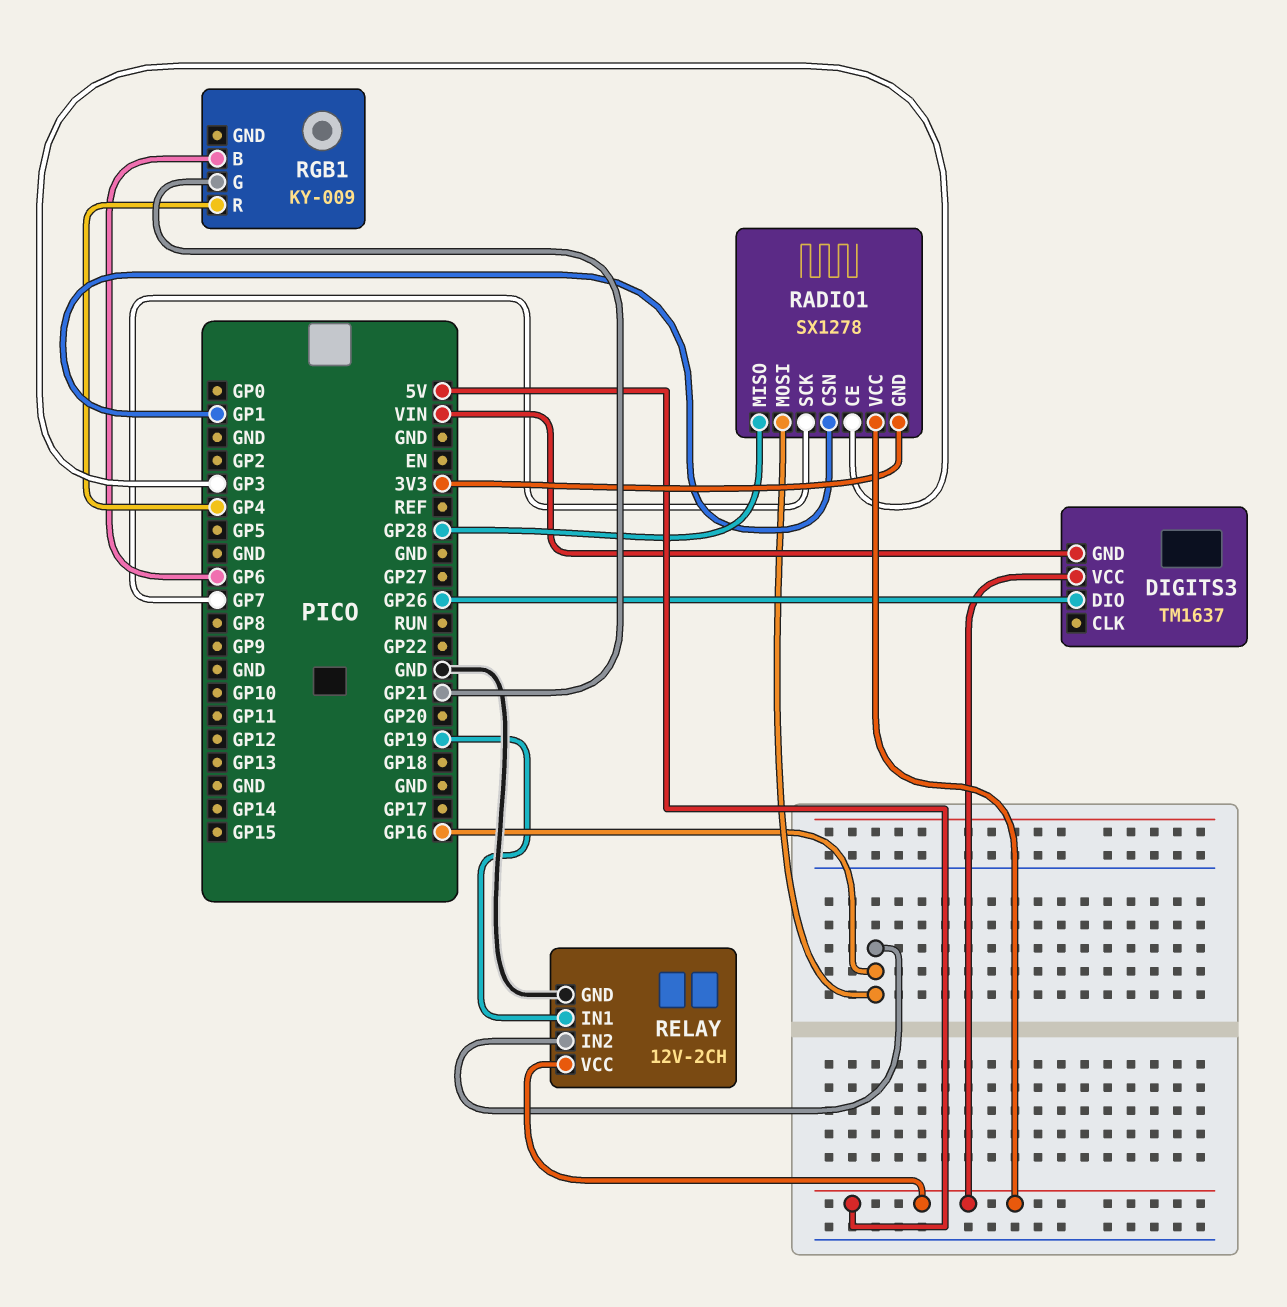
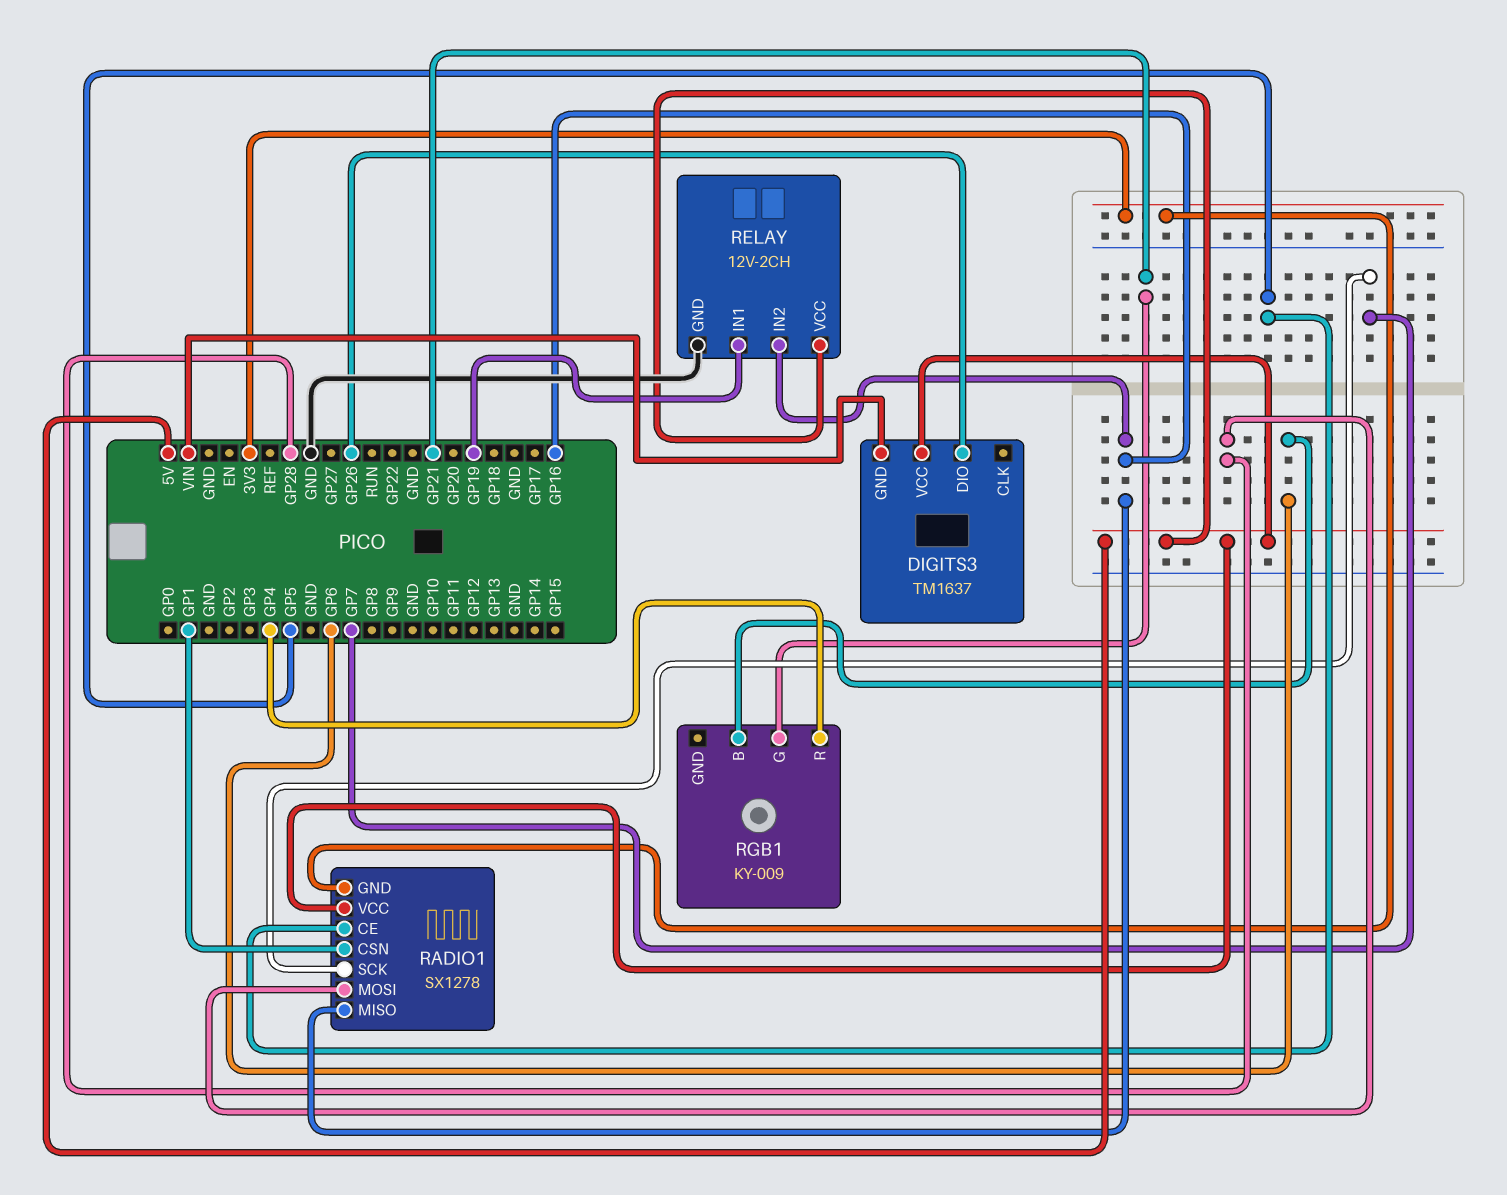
RADIO1 pin CE: GP3 -> GP5
RADIO1 pin MISO: GP28 -> GP16
RADIO1 pin MOSI: GP16 -> GP28

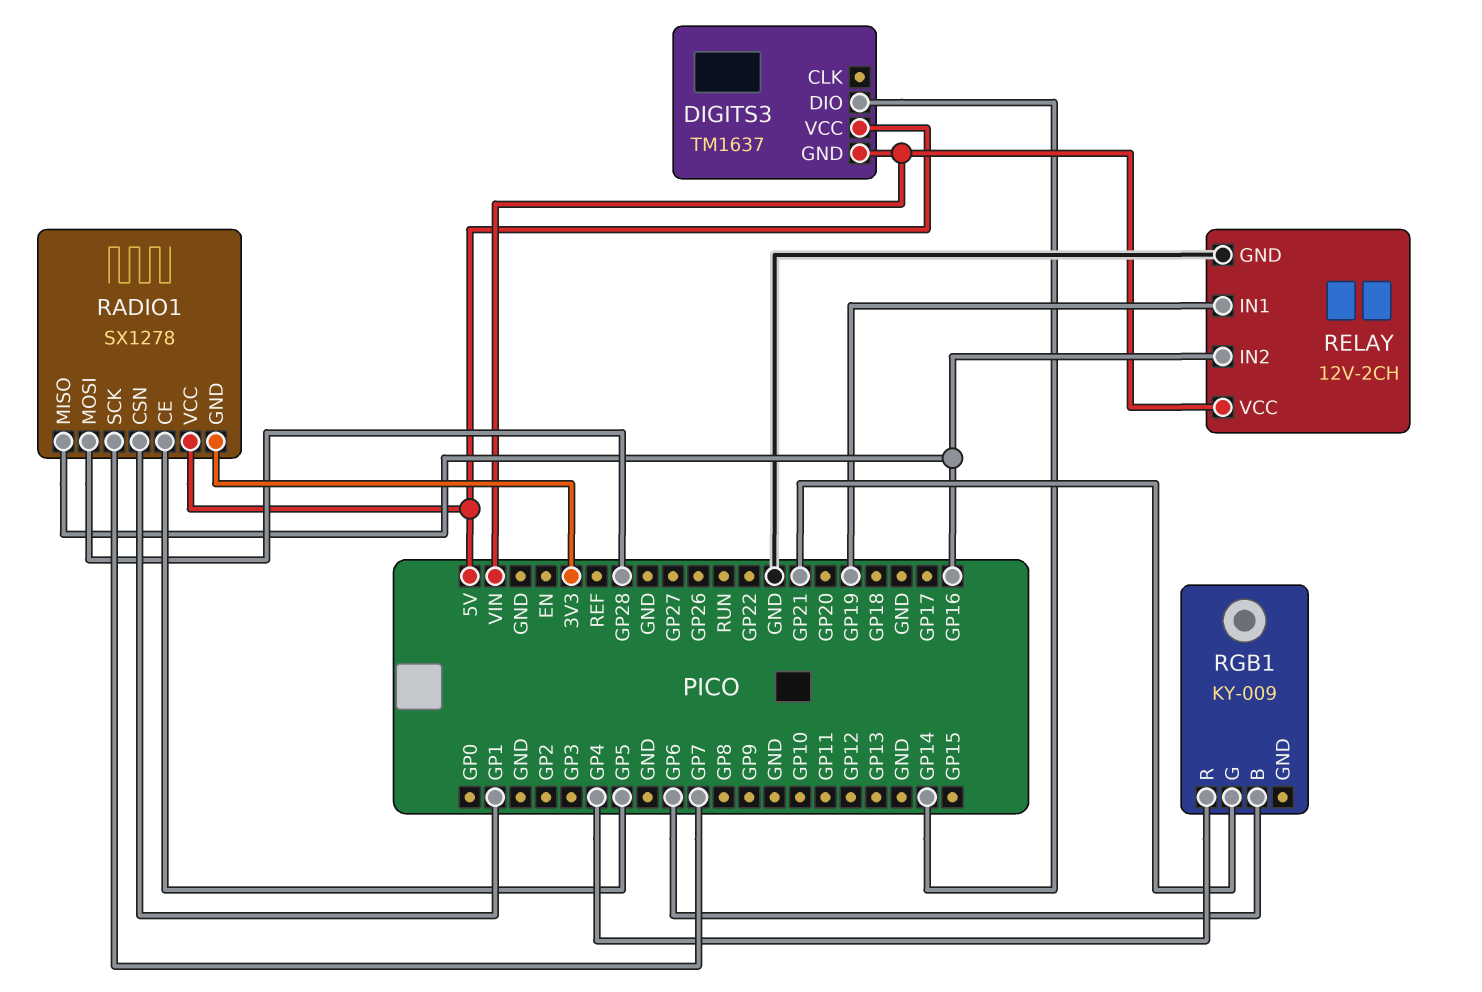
DIGITS3 pin DIO: GP26 -> GP14
RELAY pin VCC: 5V -> VIN

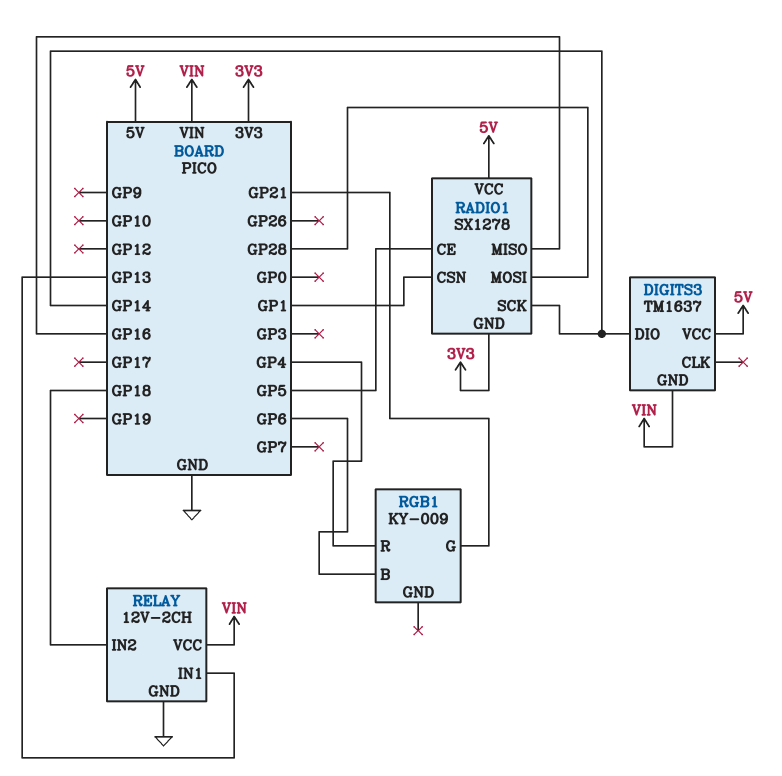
RADIO1 pin SCK: GP7 -> GP14
RELAY pin IN1: GP19 -> GP13
RELAY pin IN2: GP16 -> GP18

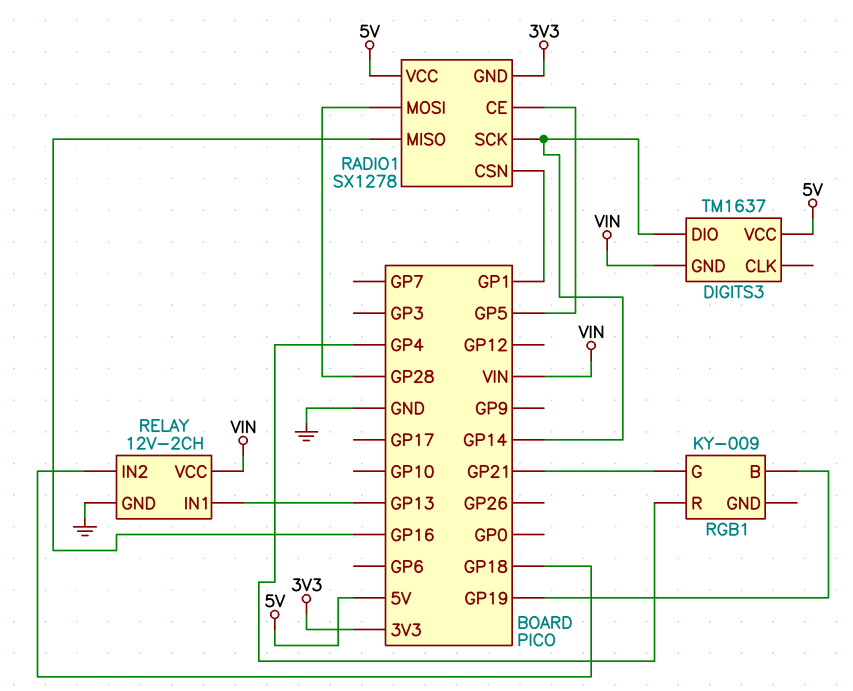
RGB1 pin B: GP6 -> GP19

